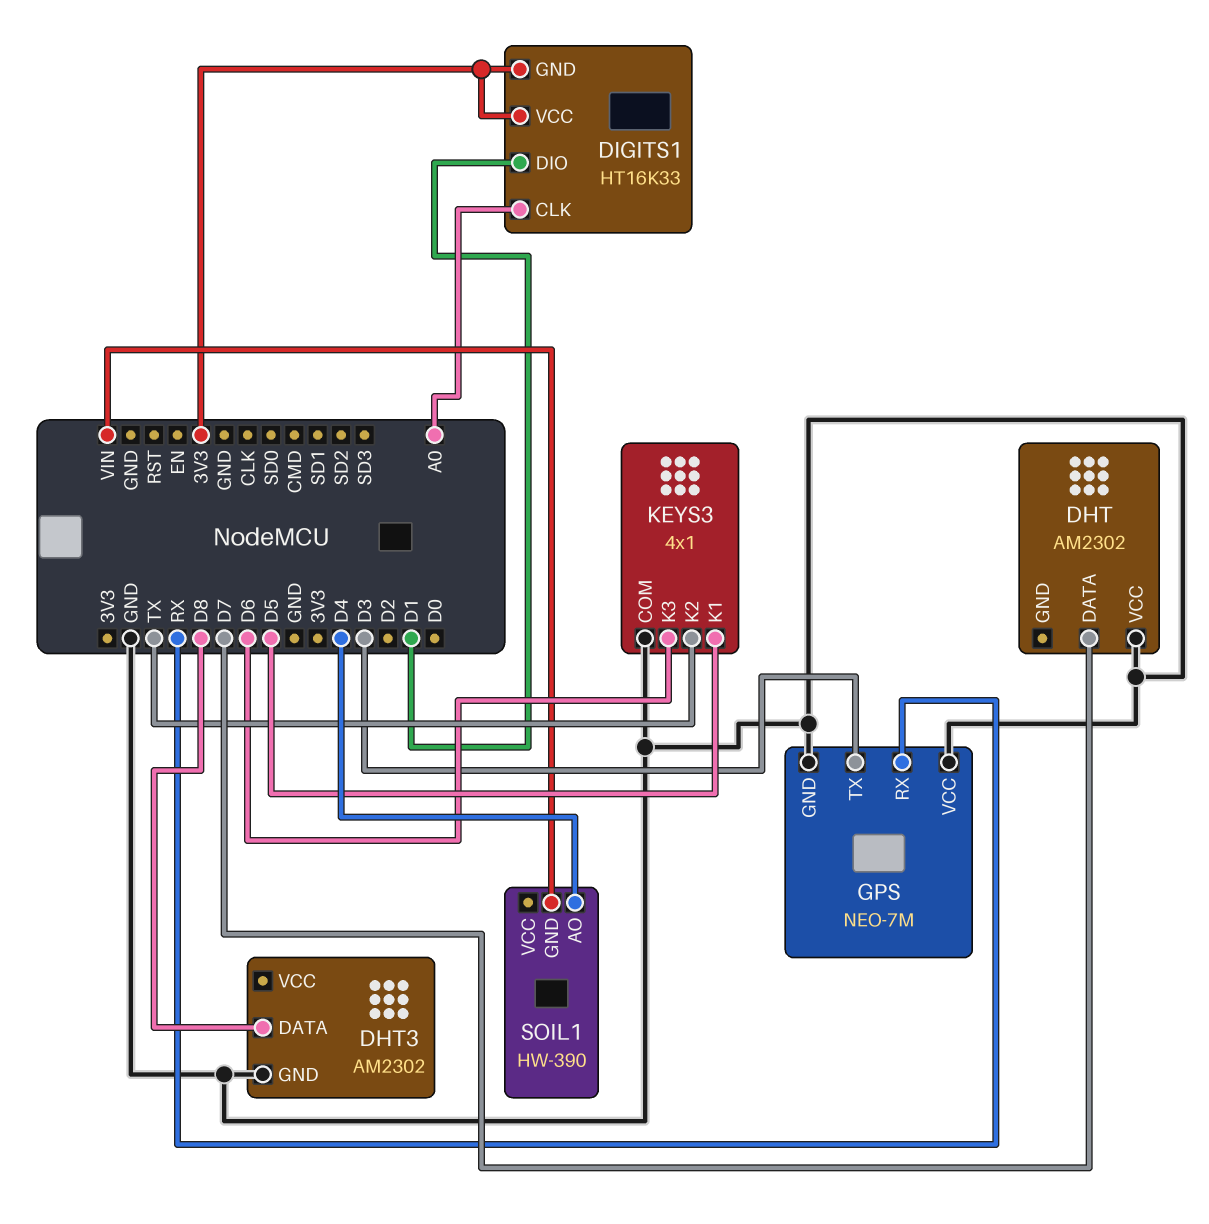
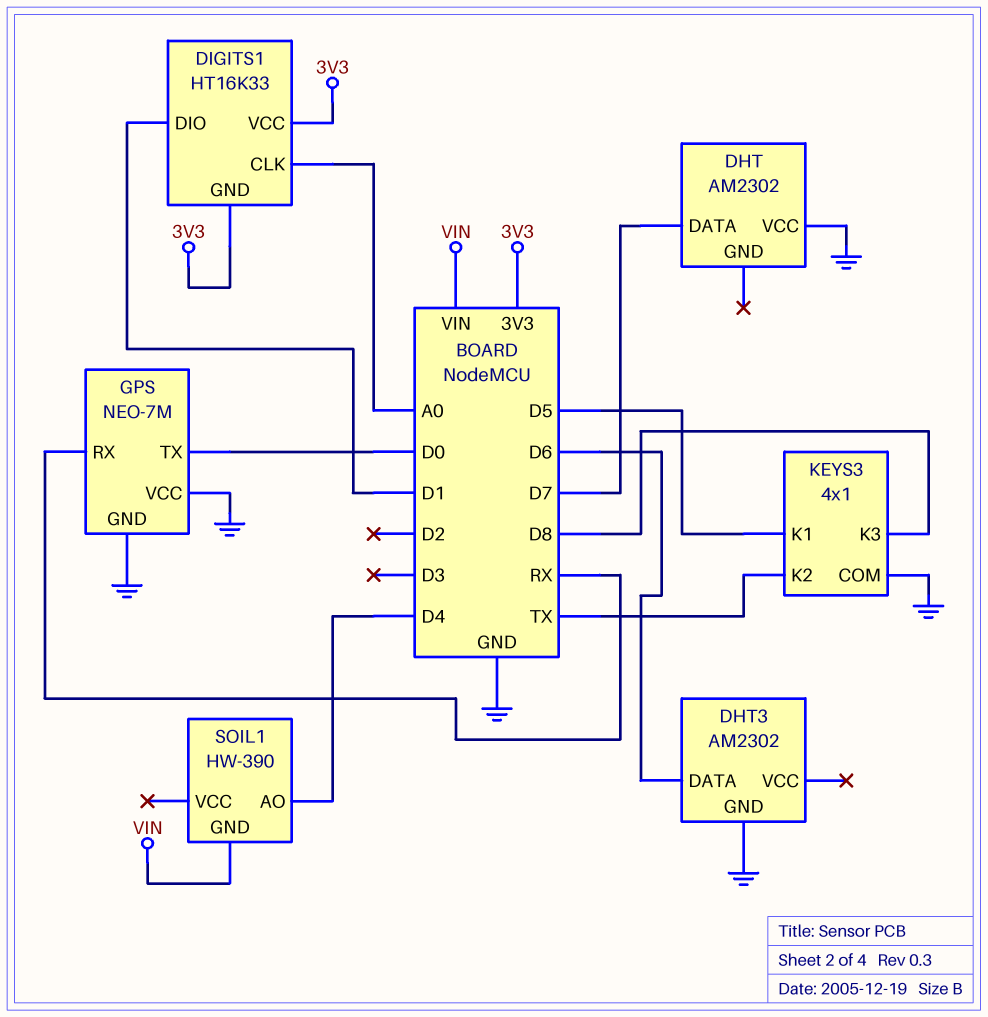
DHT3 pin DATA: D8 -> D6
GPS pin TX: D3 -> D0
KEYS3 pin K3: D6 -> D8

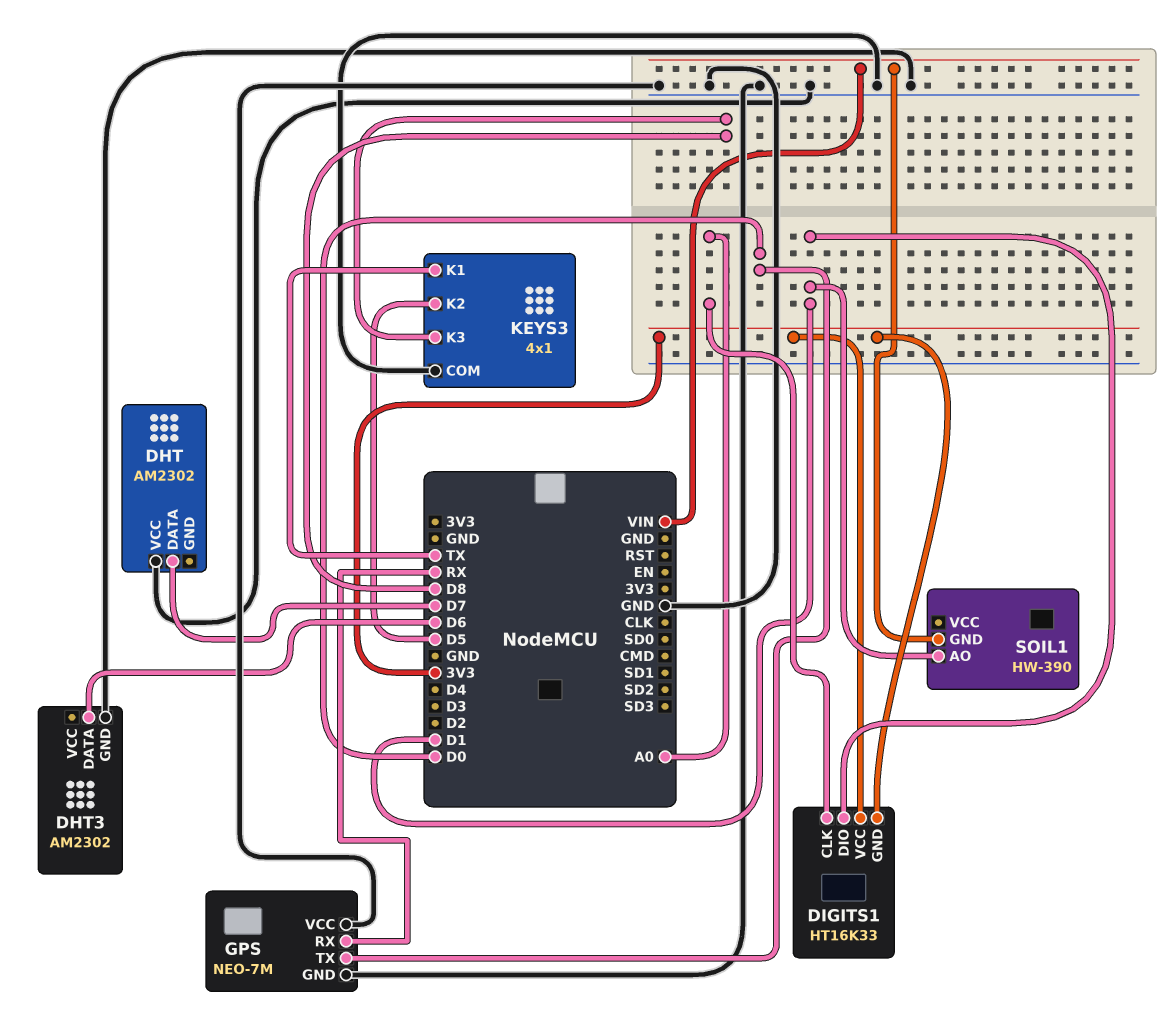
KEYS3 pin K1: D5 -> TX
KEYS3 pin K2: TX -> D5
SOIL1 pin AO: D4 -> D1

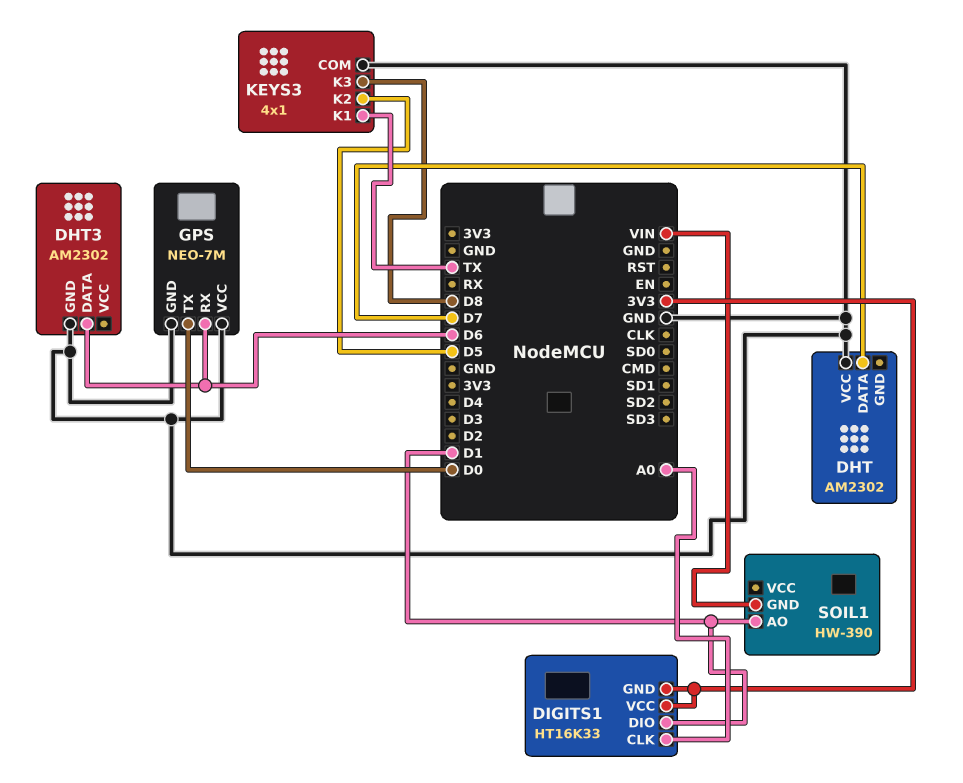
GPS pin RX: RX -> D6

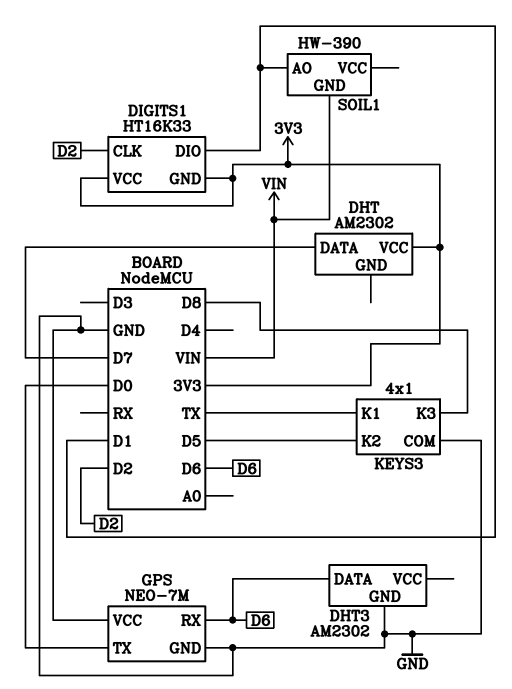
DHT pin VCC: GND -> 3V3
DIGITS1 pin CLK: A0 -> D2

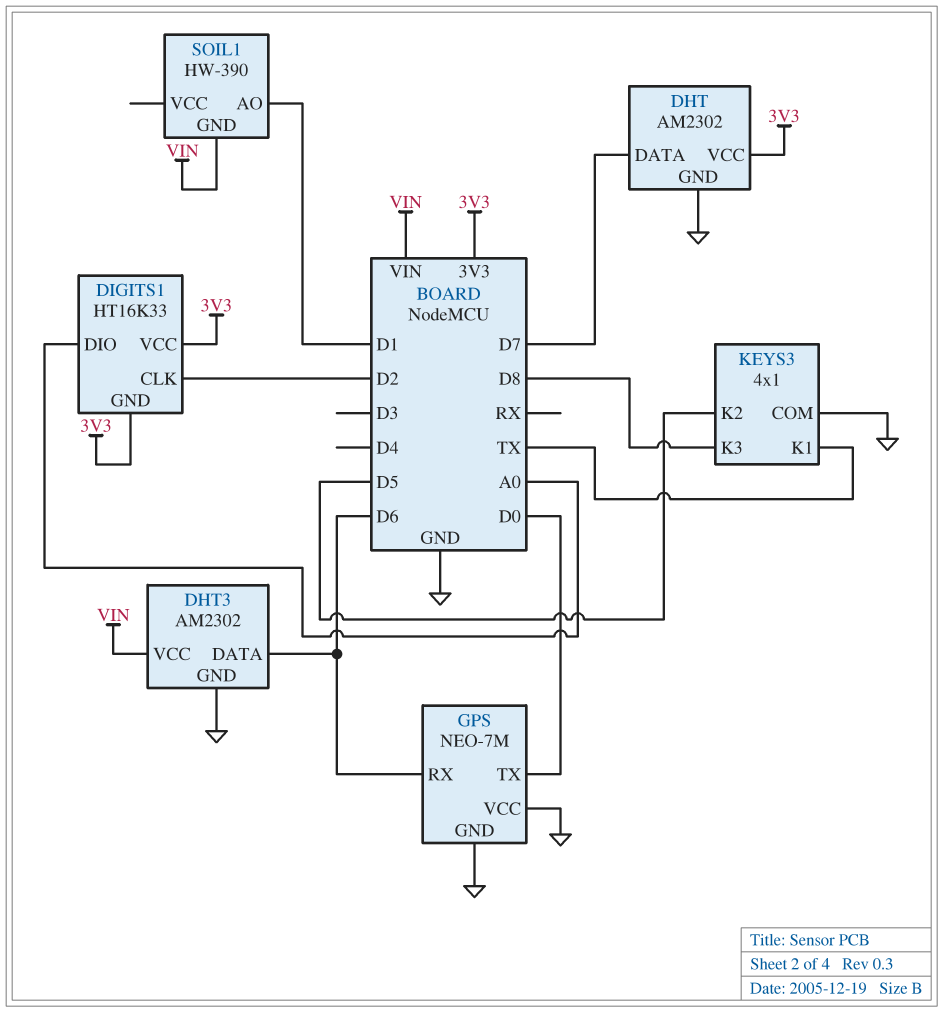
DHT pin GND: none -> GND
DHT3 pin VCC: none -> VIN
DIGITS1 pin DIO: D1 -> A0

